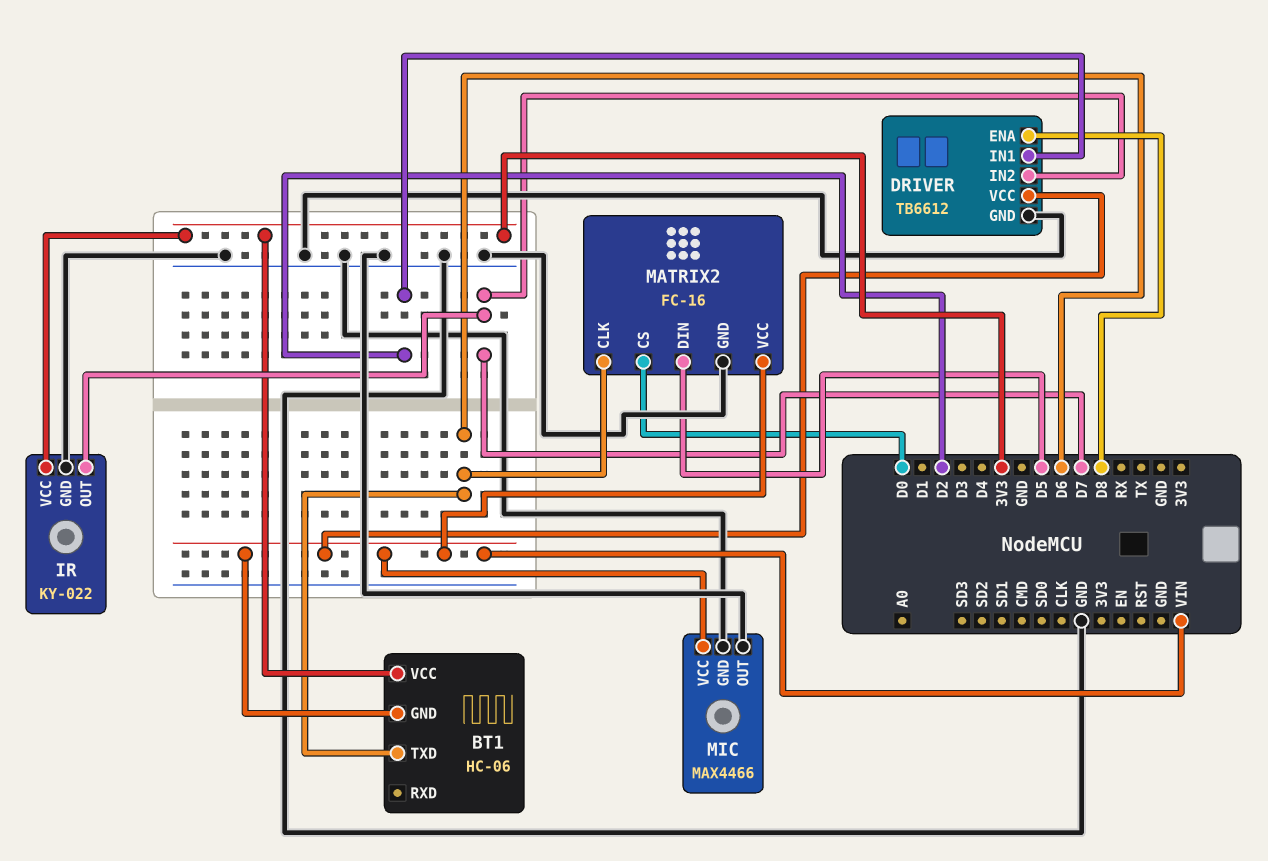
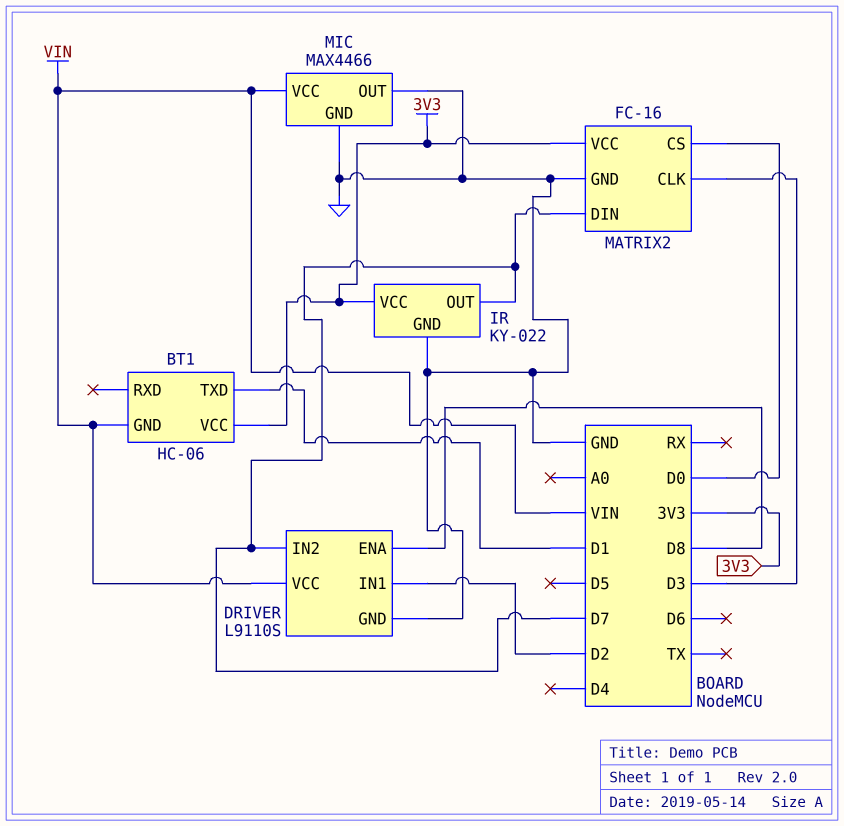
BT1 pin TXD: D6 -> D1
DRIVER: TB6612 -> L9110S
MATRIX2 pin CLK: D6 -> D3
MATRIX2 pin DIN: D5 -> D7
MATRIX2 pin VCC: VIN -> 3V3

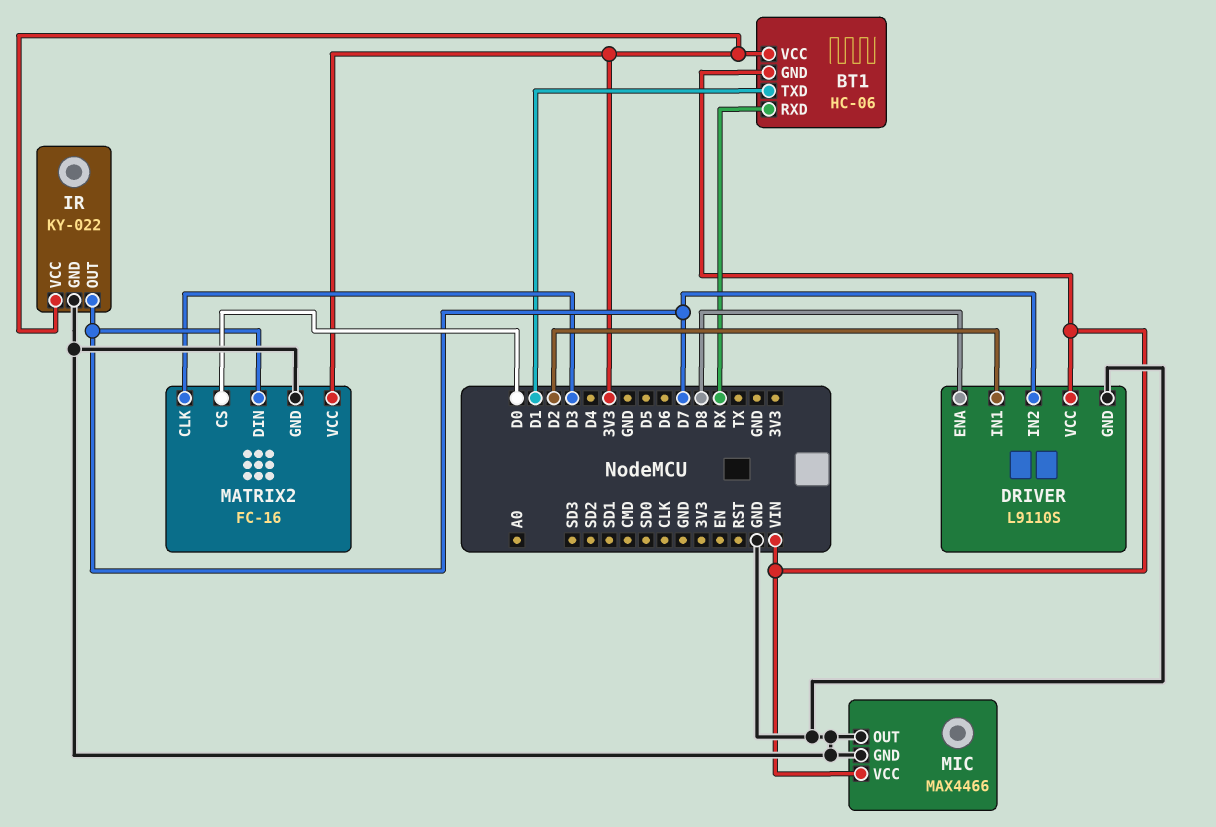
BT1 pin RXD: none -> RX

